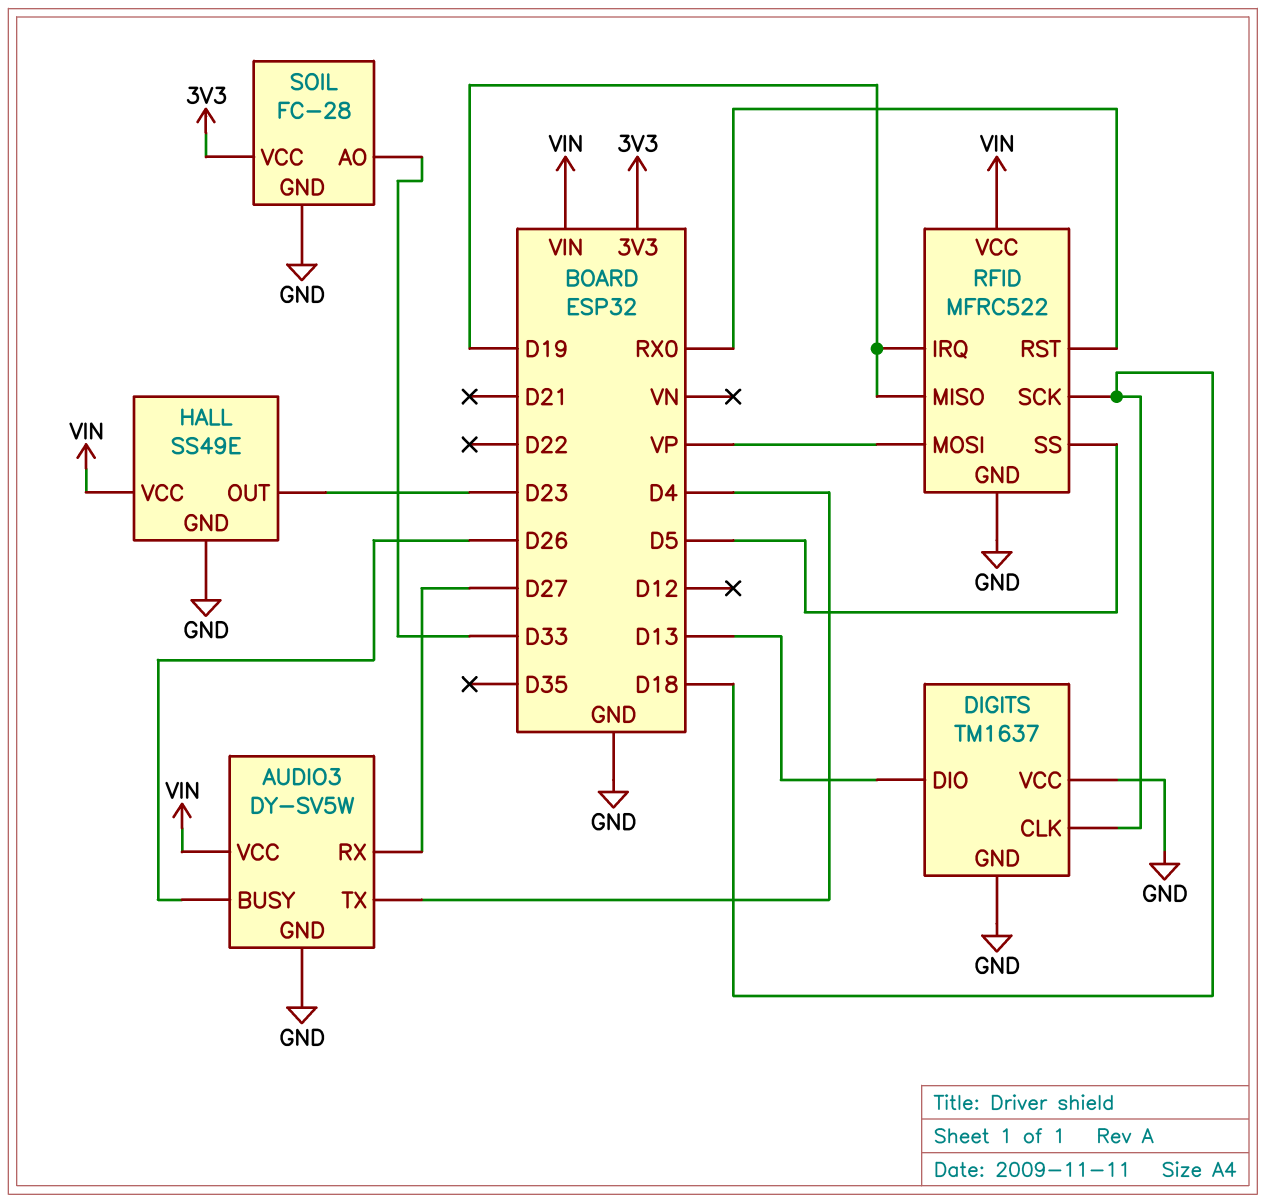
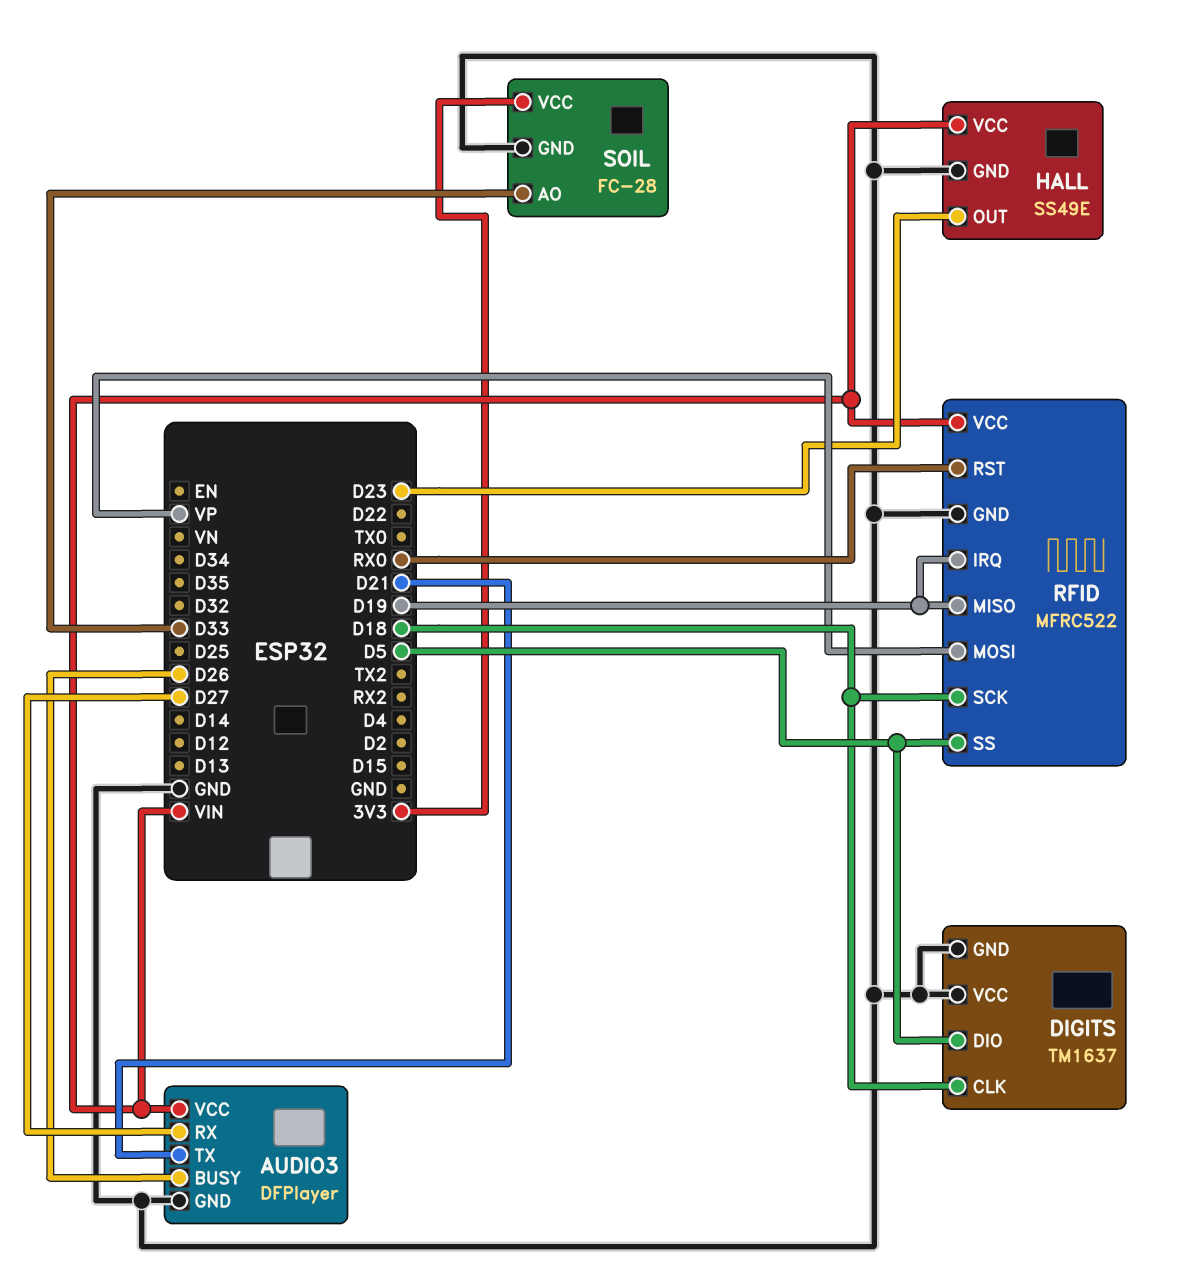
AUDIO3: DY-SV5W -> DFPlayer
AUDIO3 pin TX: D4 -> D21
DIGITS pin DIO: D13 -> D5

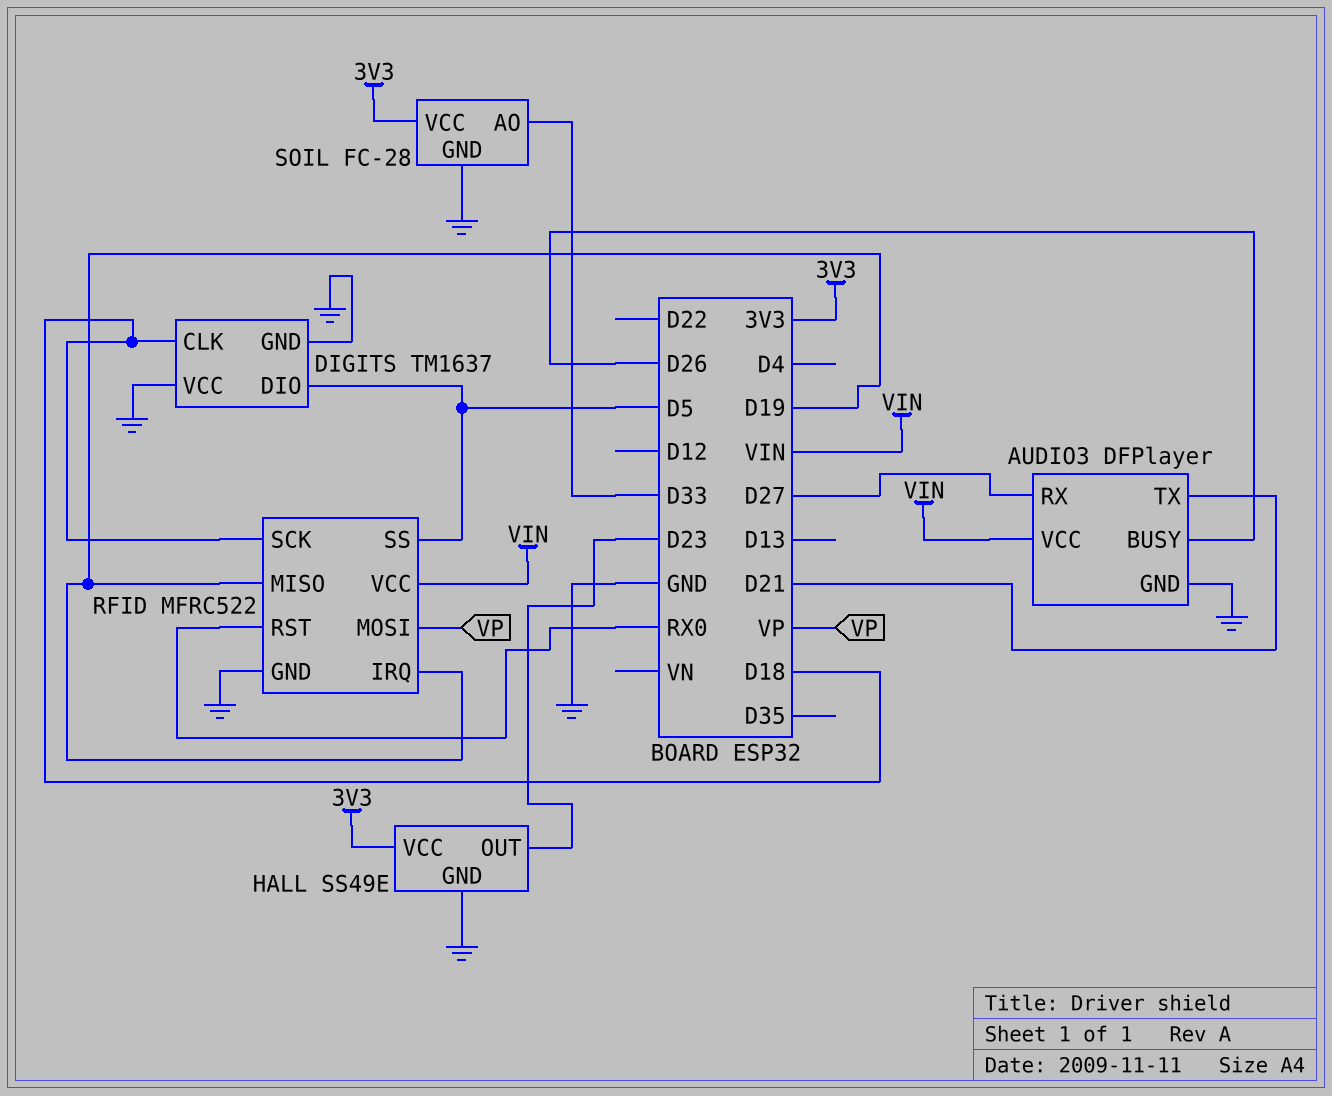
HALL pin VCC: VIN -> 3V3

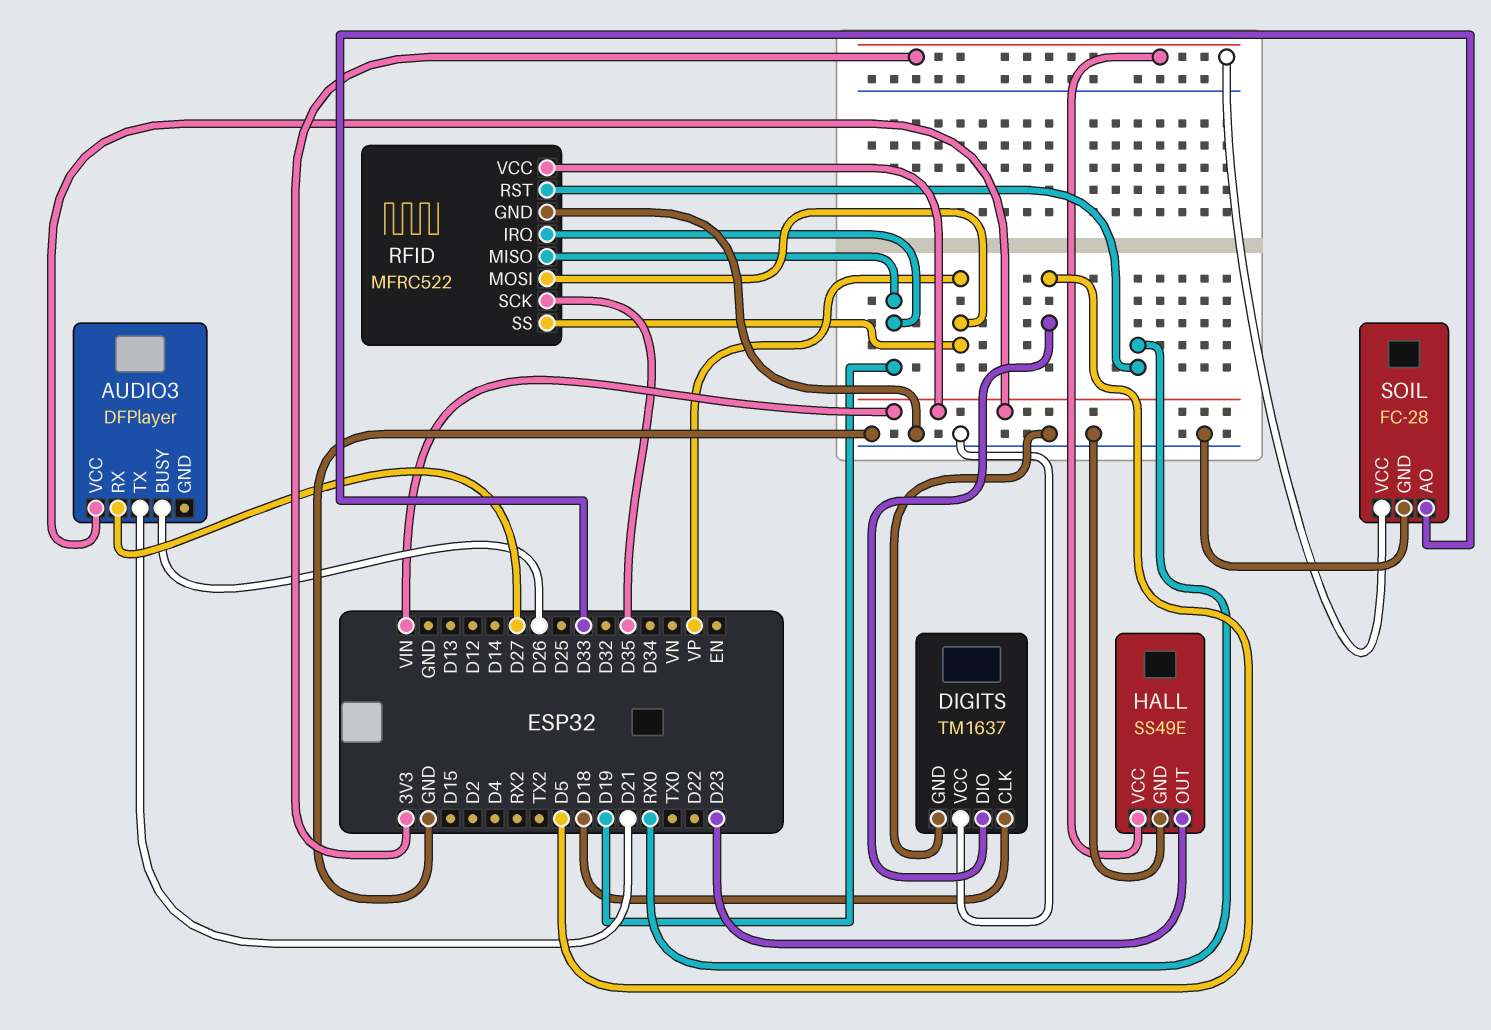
AUDIO3 pin GND: GND -> none
RFID pin SCK: D18 -> D35
RFID pin SS: D5 -> VP

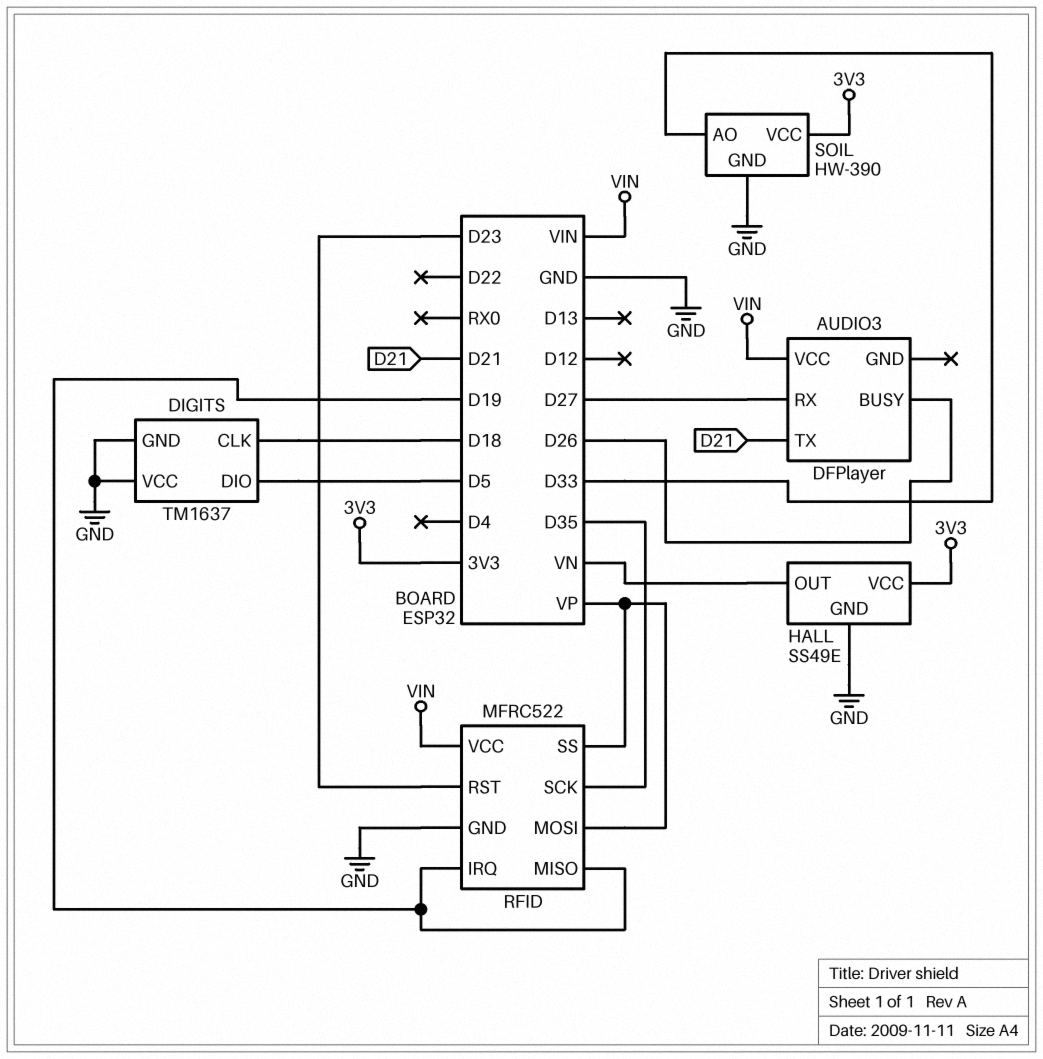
HALL pin OUT: D23 -> VN
RFID pin RST: RX0 -> D23
SOIL: FC-28 -> HW-390

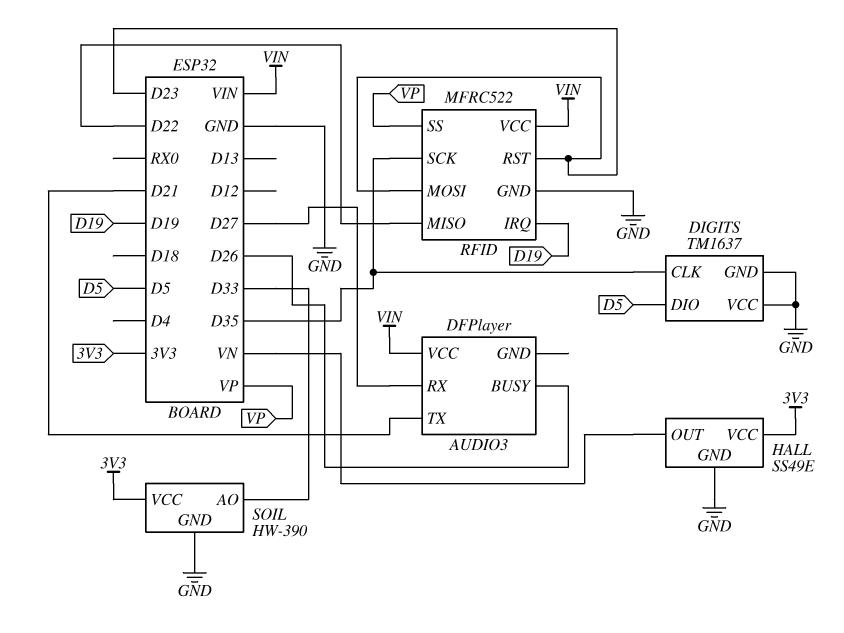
DIGITS pin CLK: D18 -> D35
RFID pin MISO: D19 -> D22
RFID pin MOSI: VP -> D23

